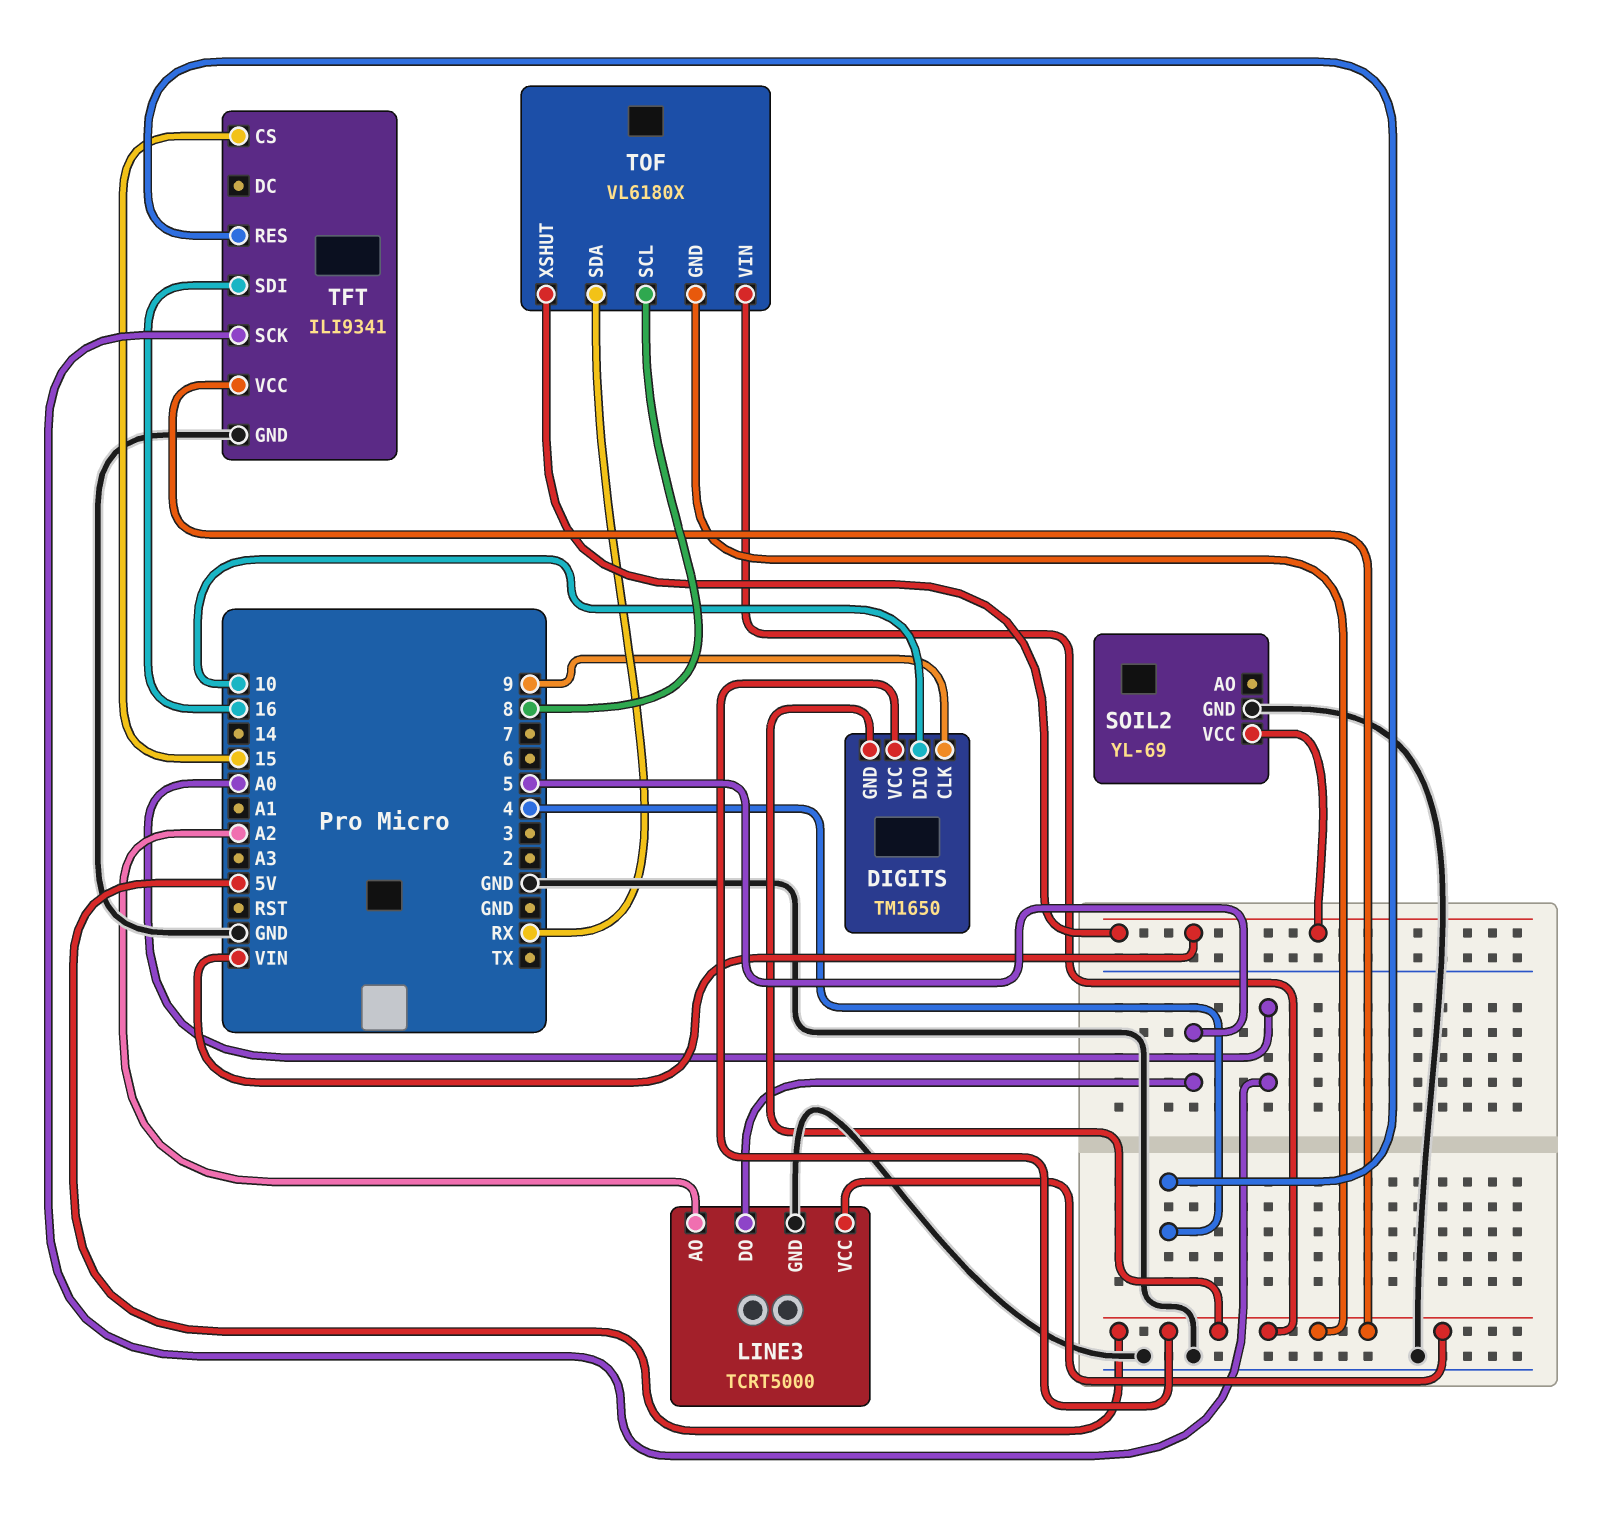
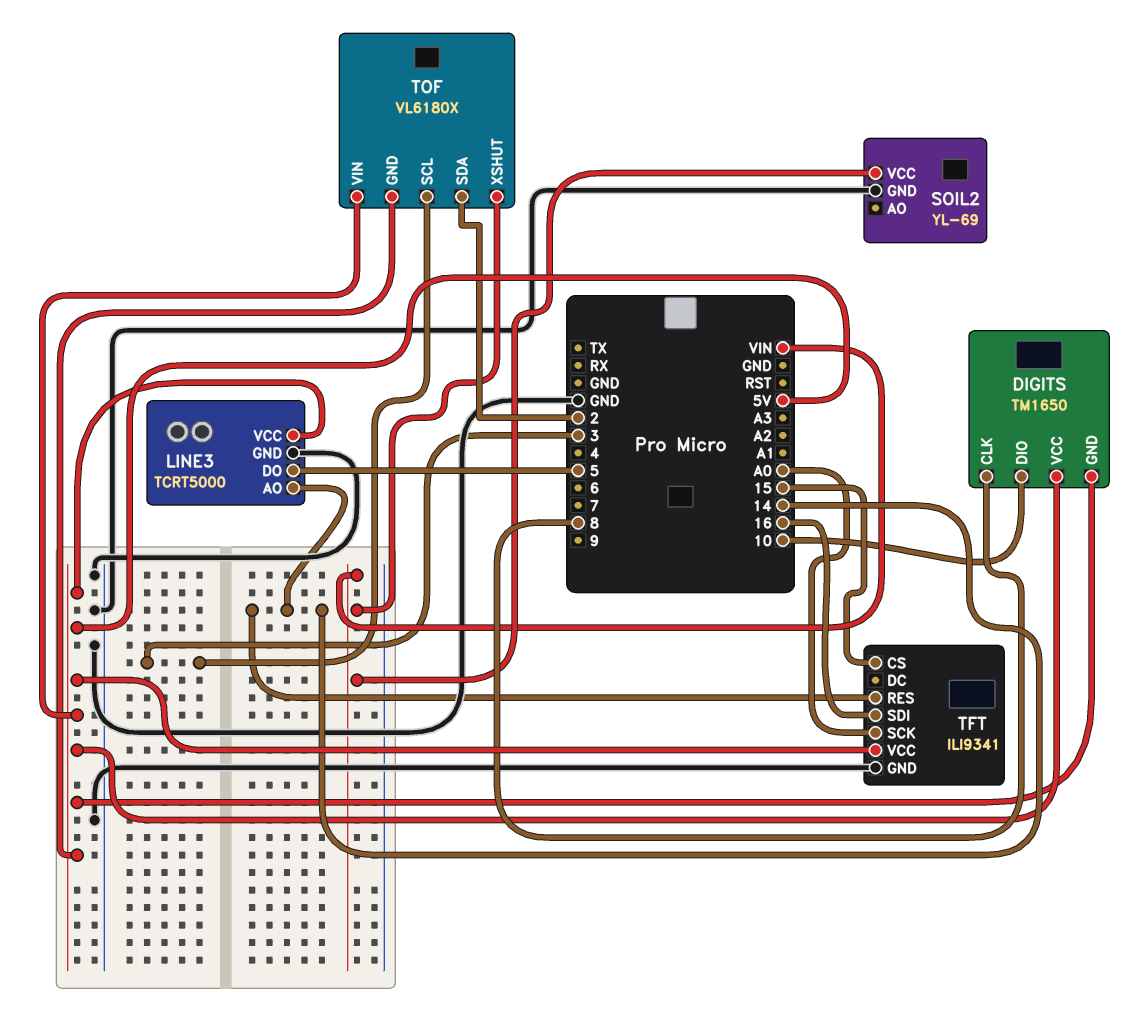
DIGITS pin CLK: 9 -> 8
LINE3 pin AO: A2 -> 14
TFT pin RES: 4 -> 14
TOF pin SCL: 8 -> 3
TOF pin SDA: RX -> 2

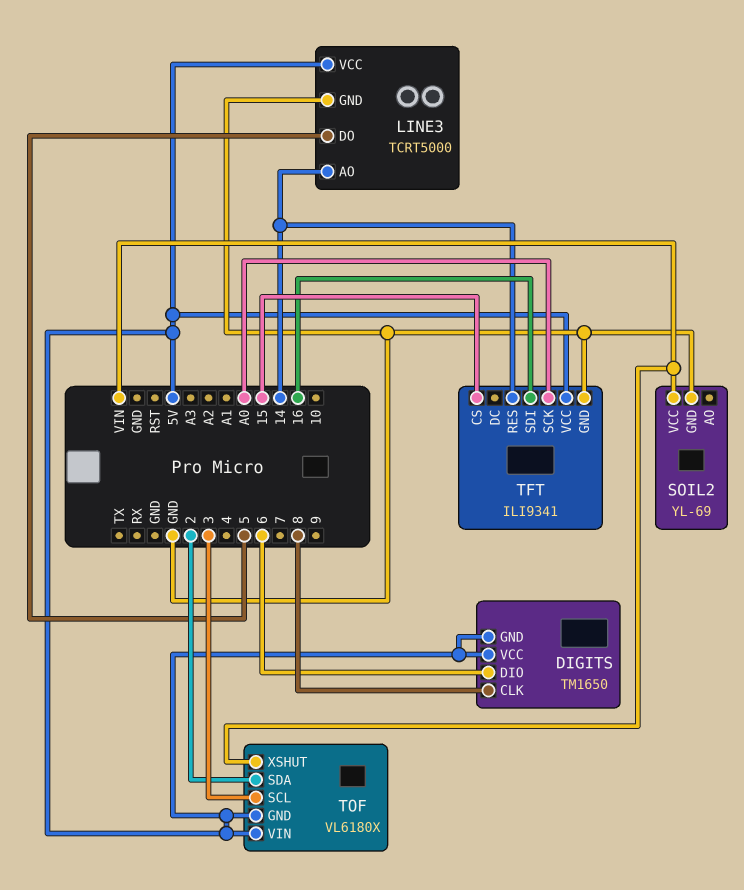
DIGITS pin DIO: 10 -> 6

